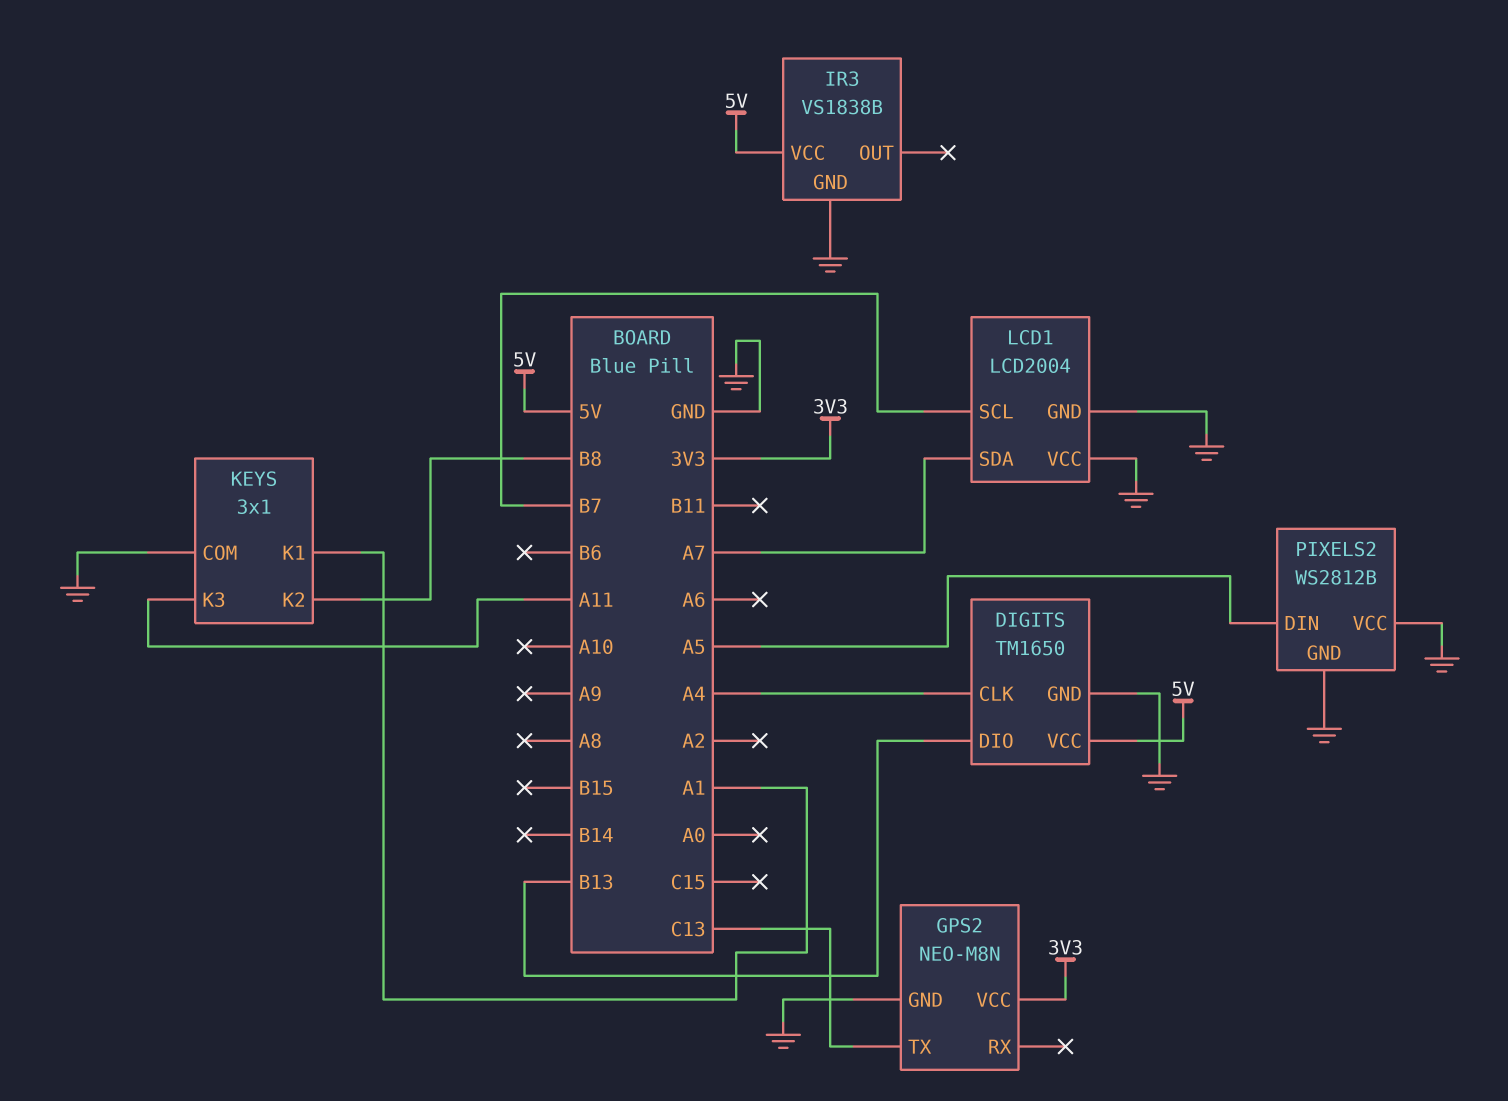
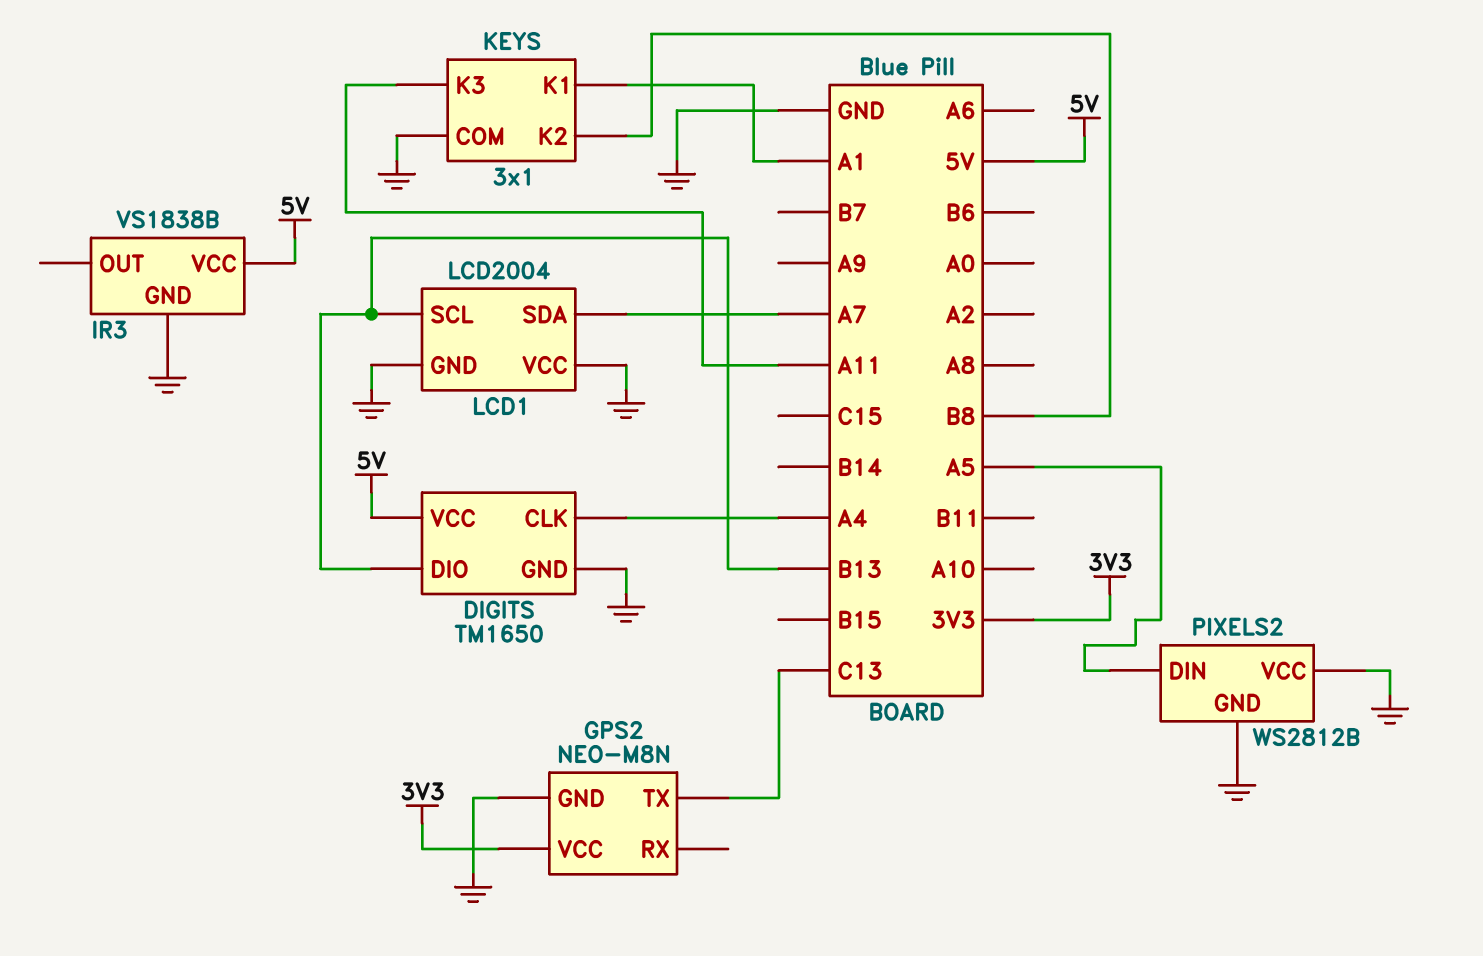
LCD1 pin SCL: B7 -> B13

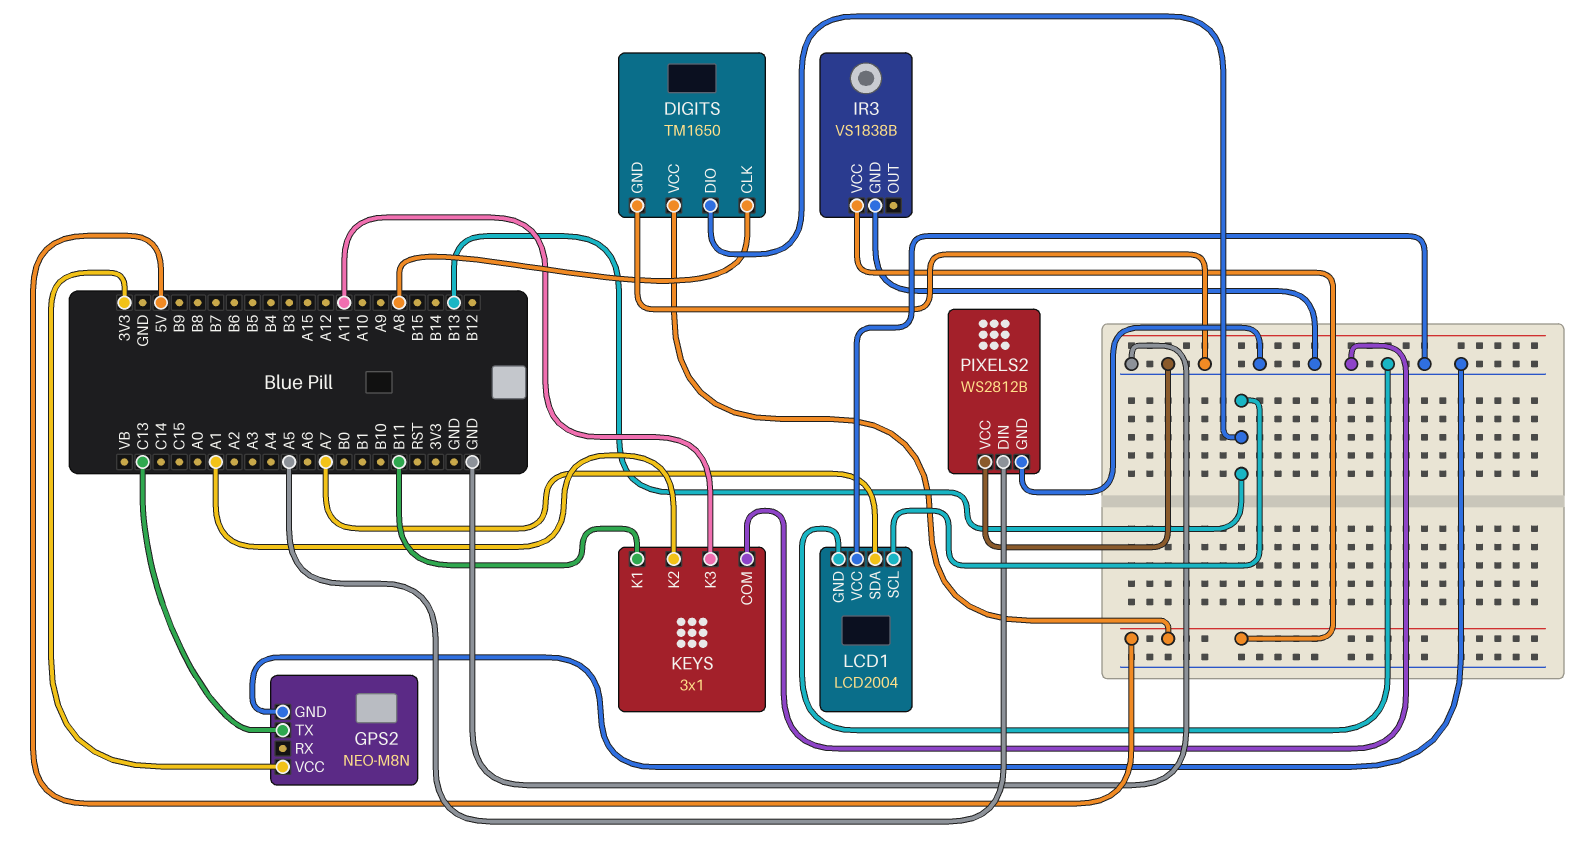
DIGITS pin CLK: A4 -> A8
KEYS pin K1: A1 -> B11
KEYS pin K2: B8 -> A1

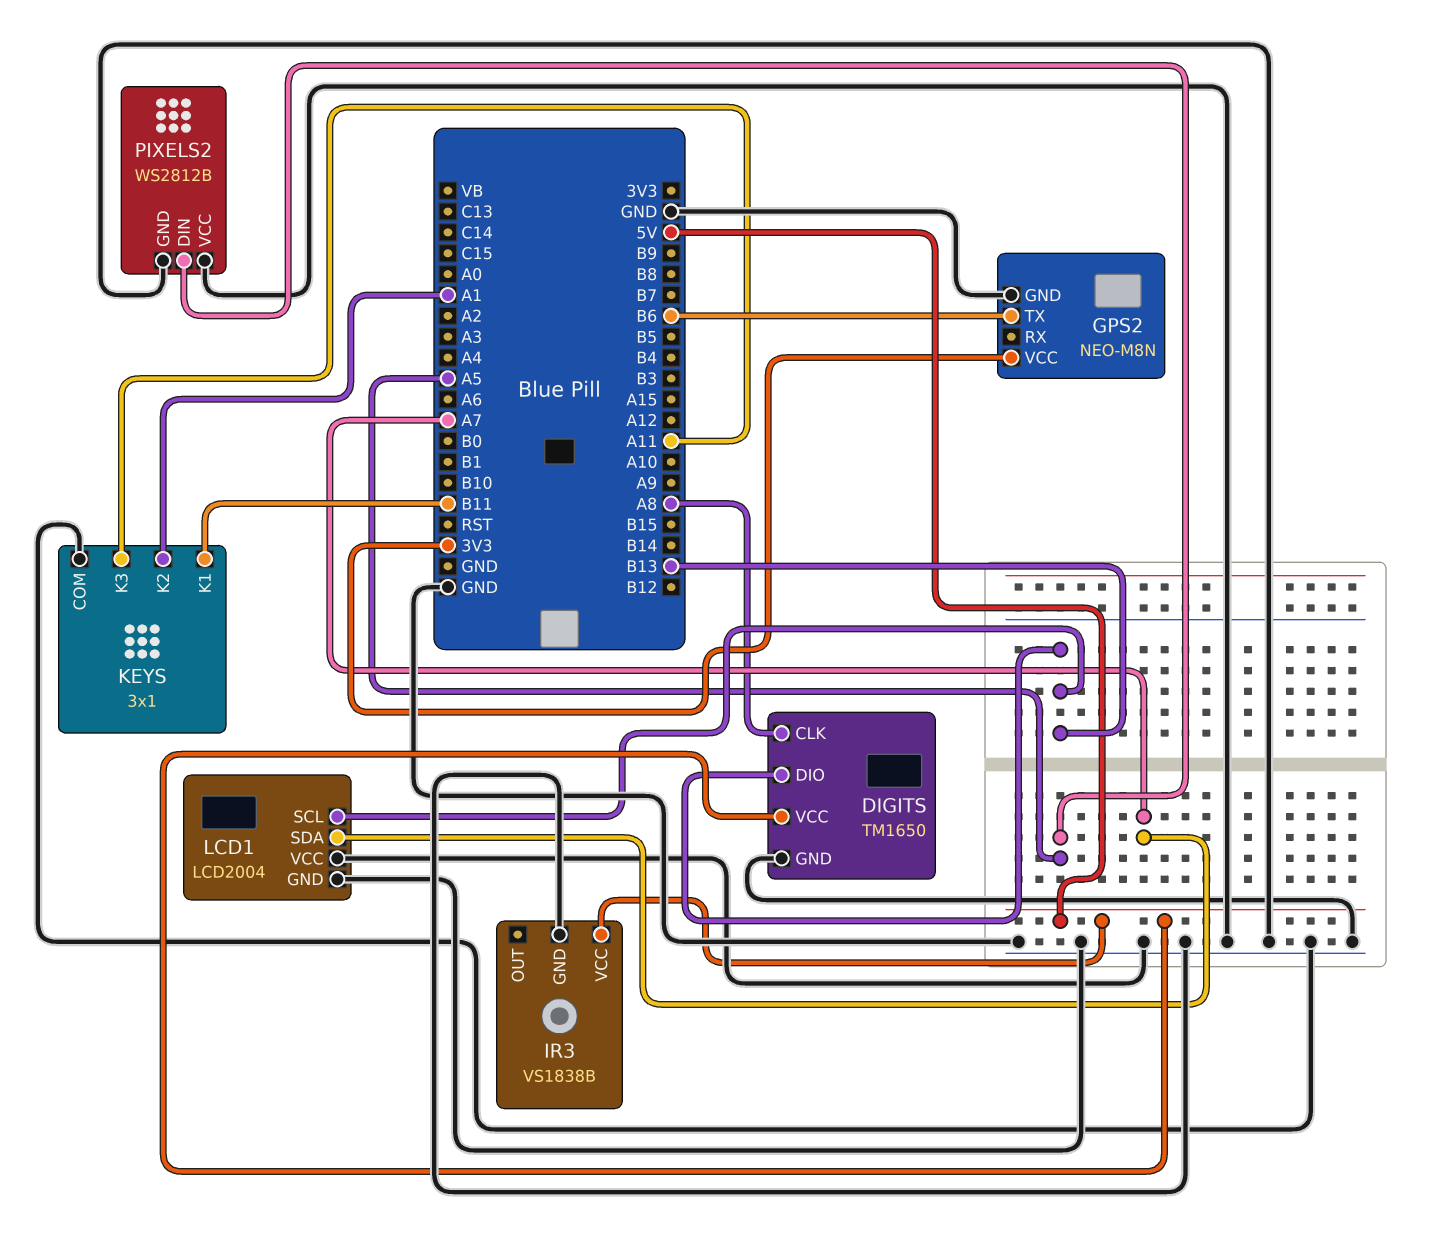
GPS2 pin TX: C13 -> B6

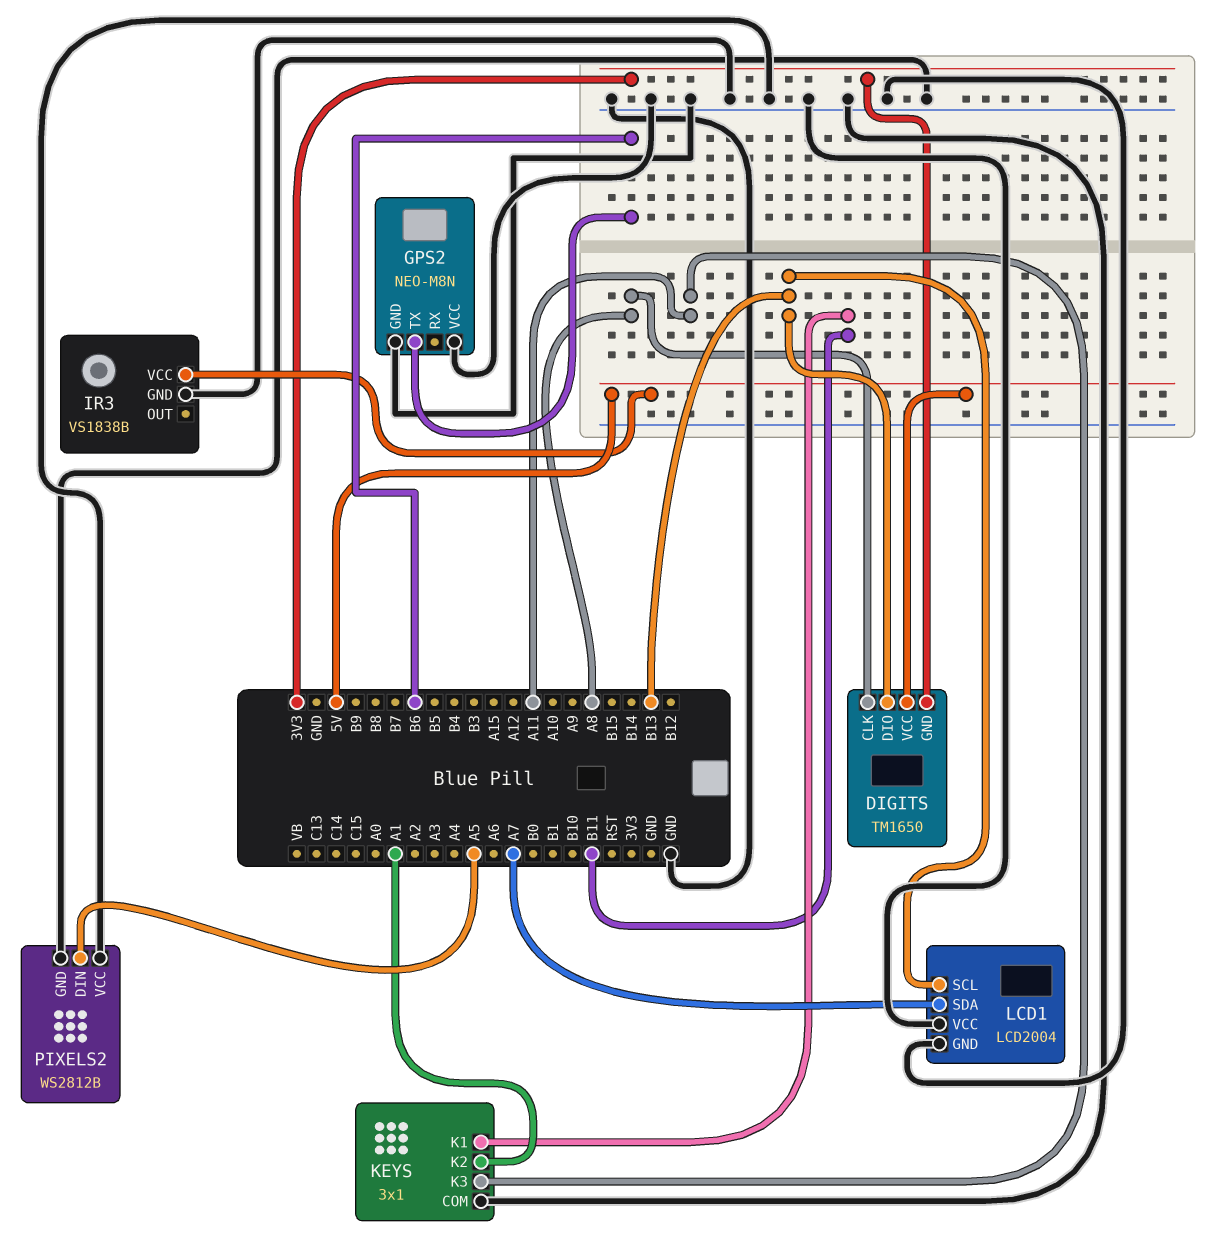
DIGITS pin GND: GND -> 3V3
GPS2 pin VCC: 3V3 -> GND

